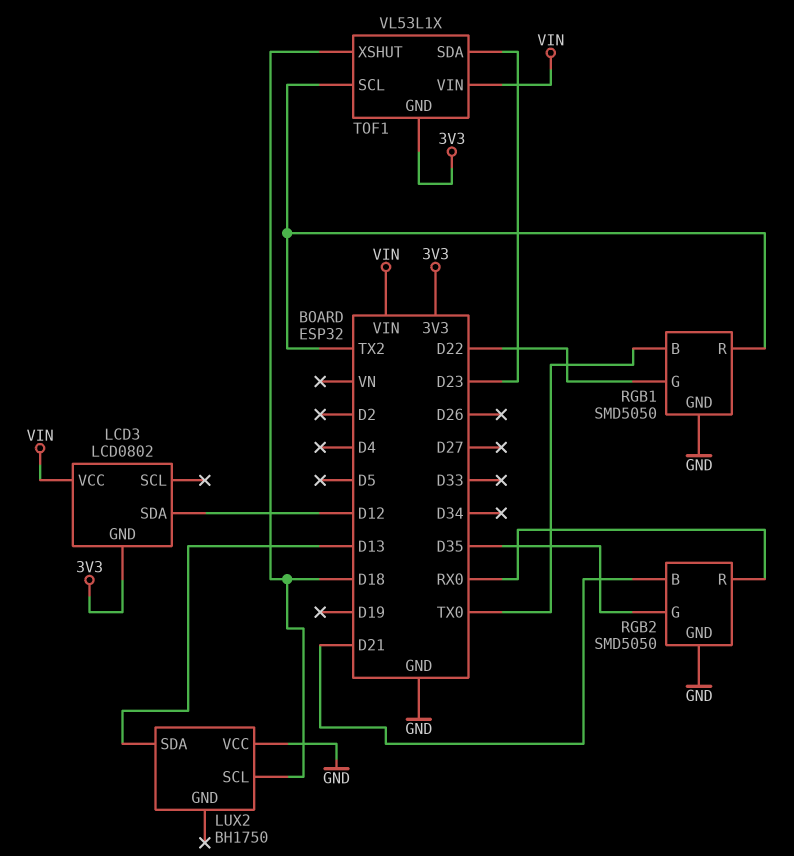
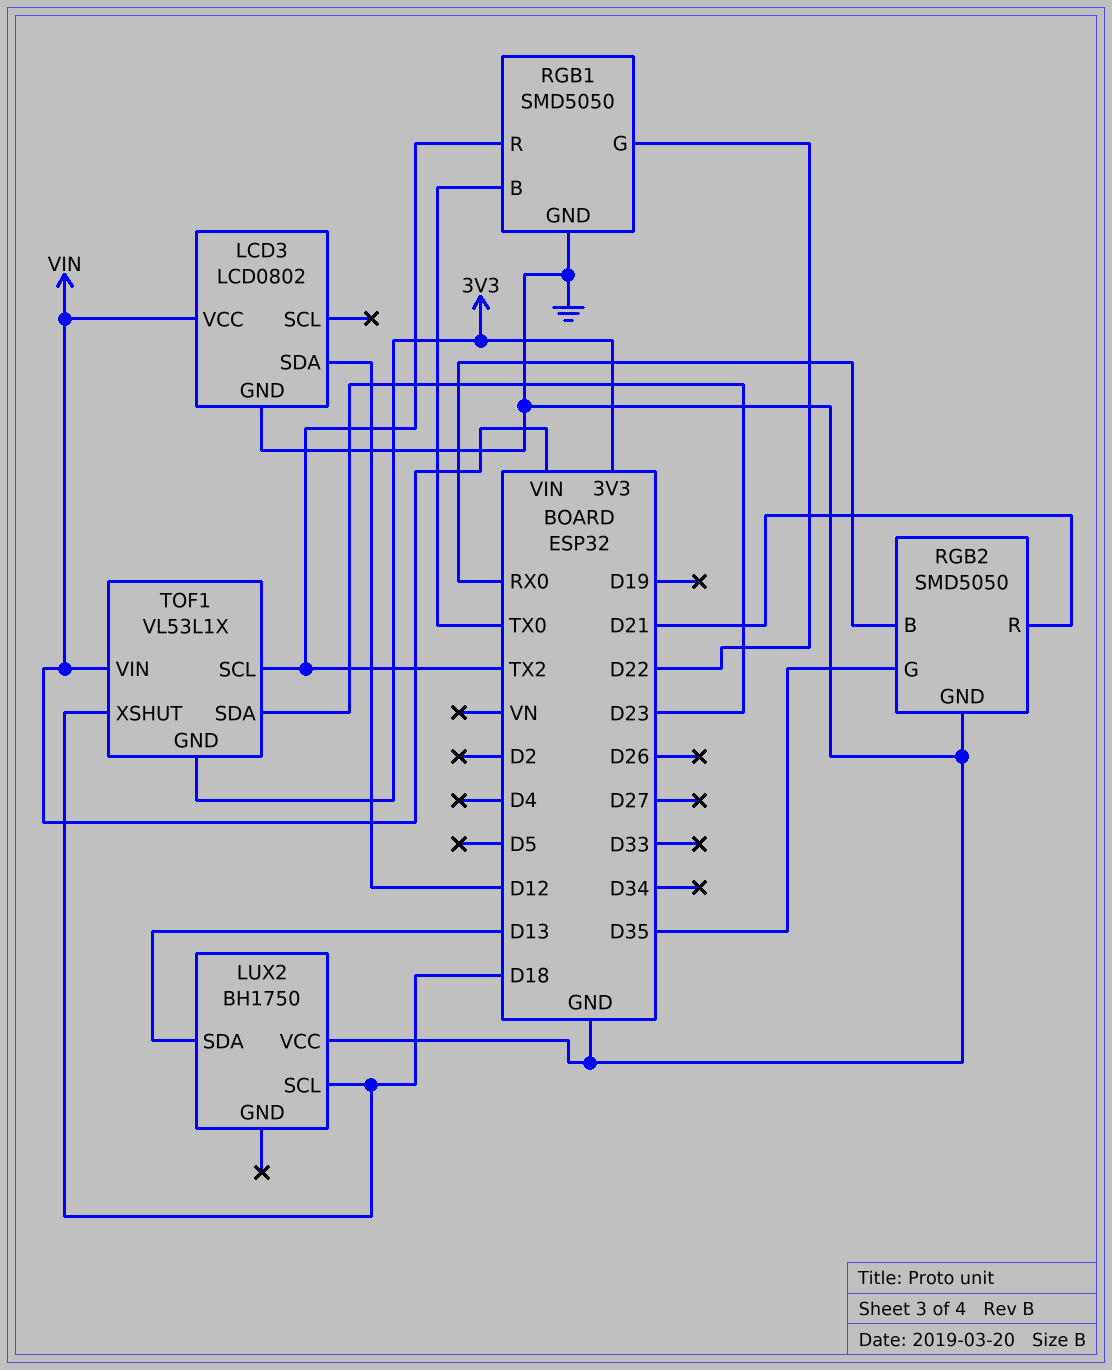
LCD3 pin GND: 3V3 -> GND
RGB2 pin B: D21 -> RX0
RGB2 pin R: RX0 -> D21

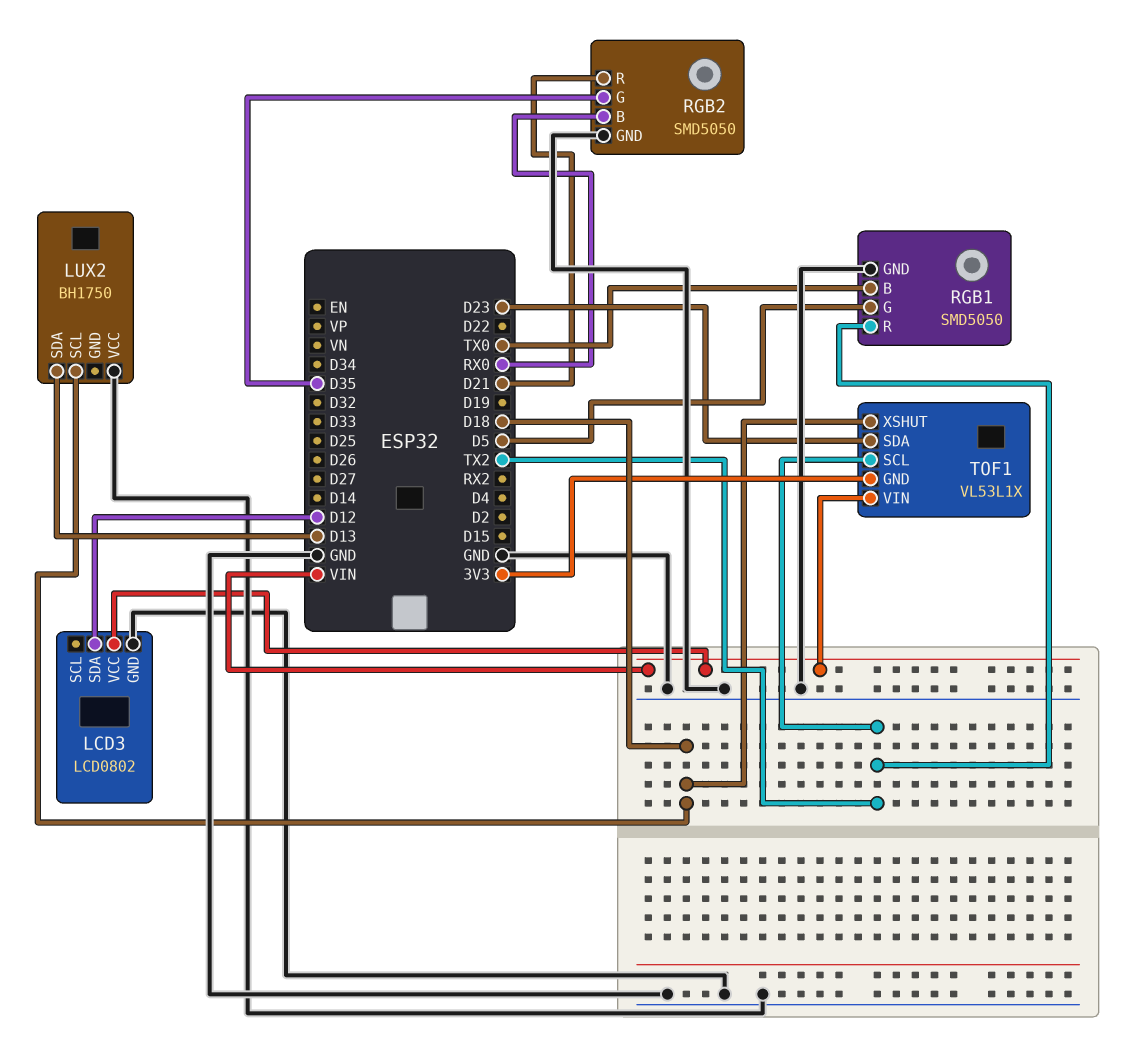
RGB1 pin G: D22 -> D5

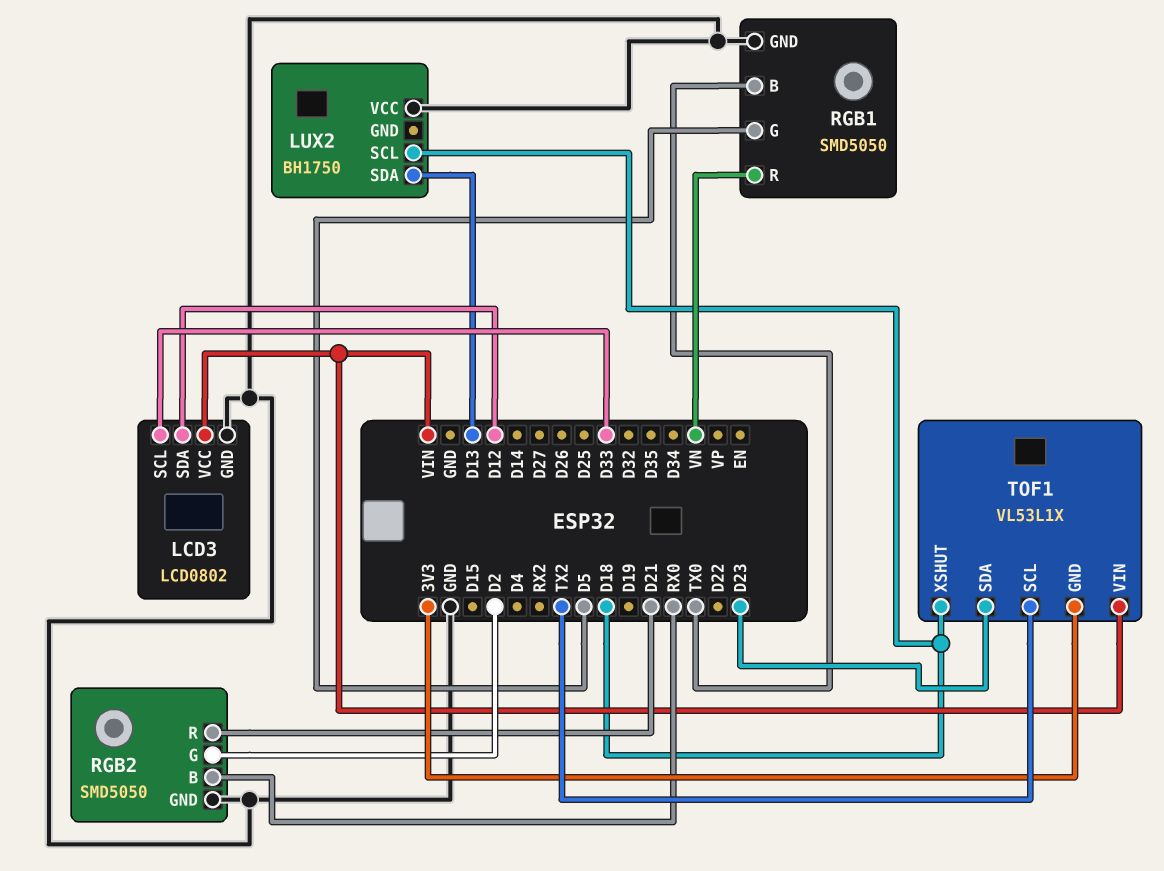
LCD3 pin SCL: none -> D33
RGB1 pin R: TX2 -> VN
RGB2 pin G: D35 -> D2

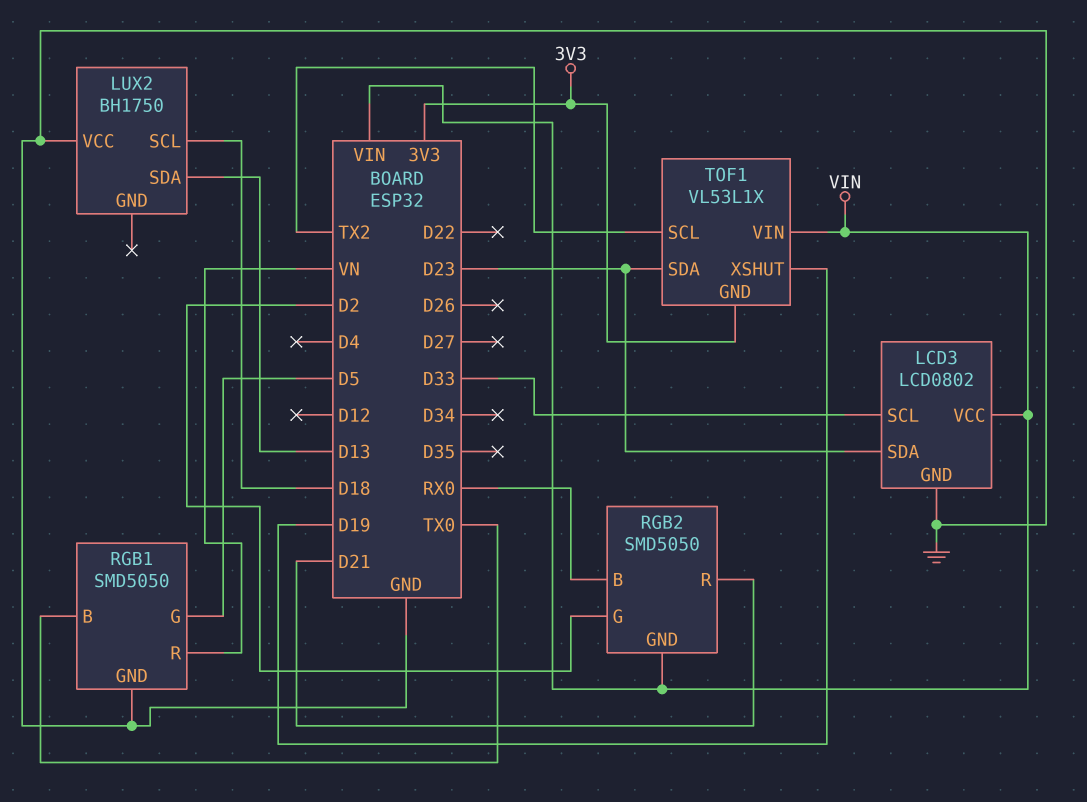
LCD3 pin SDA: D12 -> D23
RGB2 pin GND: GND -> VIN
TOF1 pin XSHUT: D18 -> D19

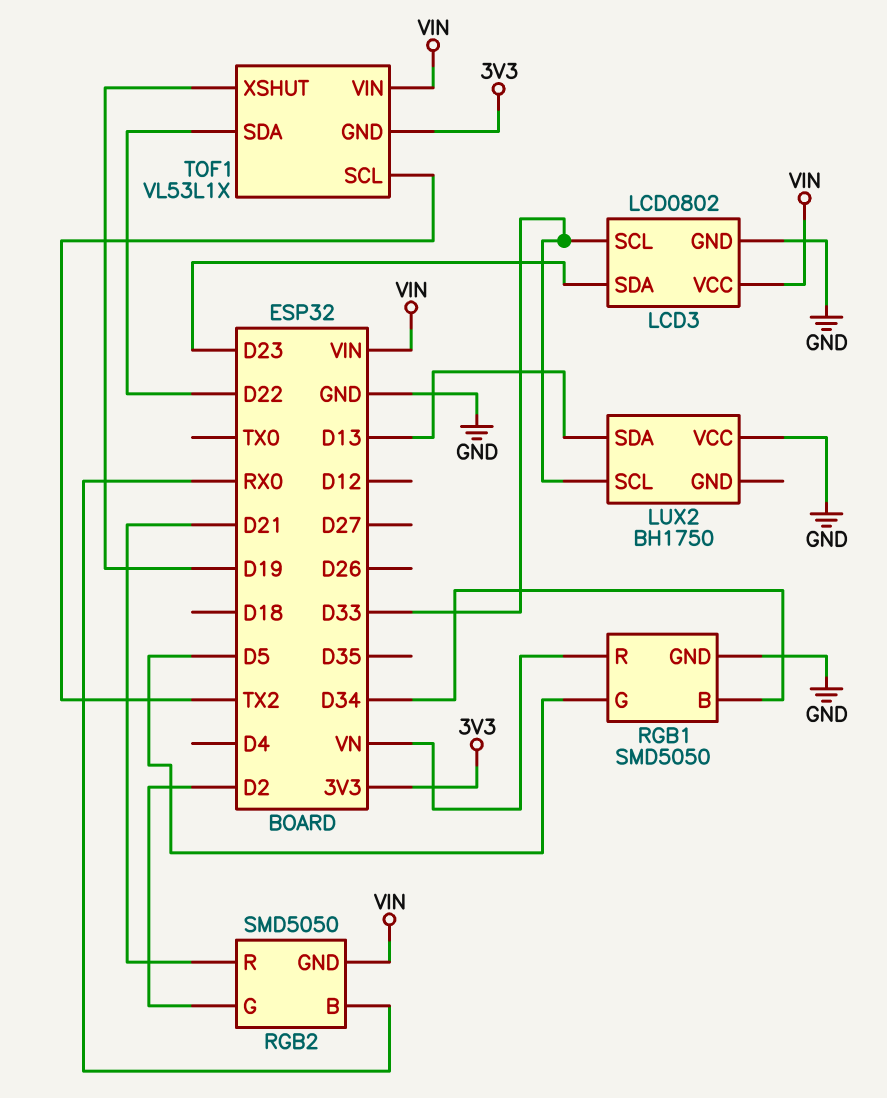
LUX2 pin SCL: D18 -> D33
RGB1 pin B: TX0 -> D34
TOF1 pin SDA: D23 -> D22

